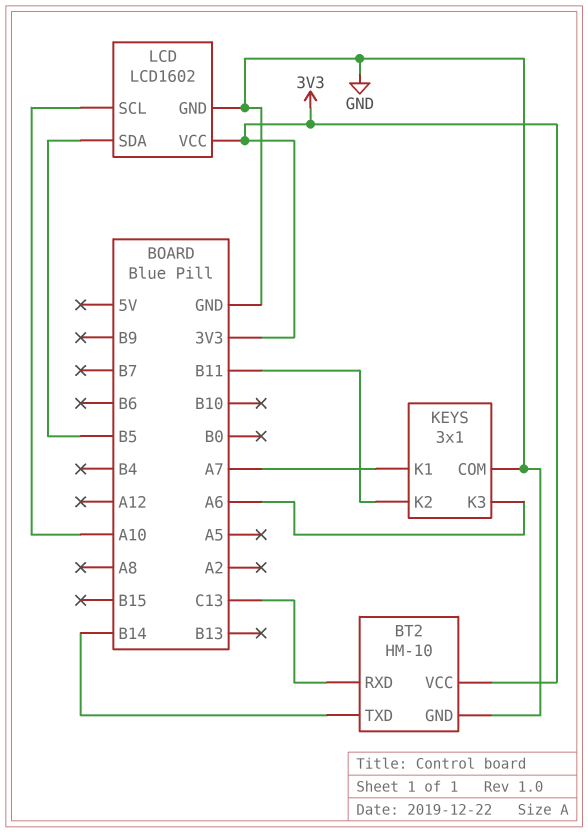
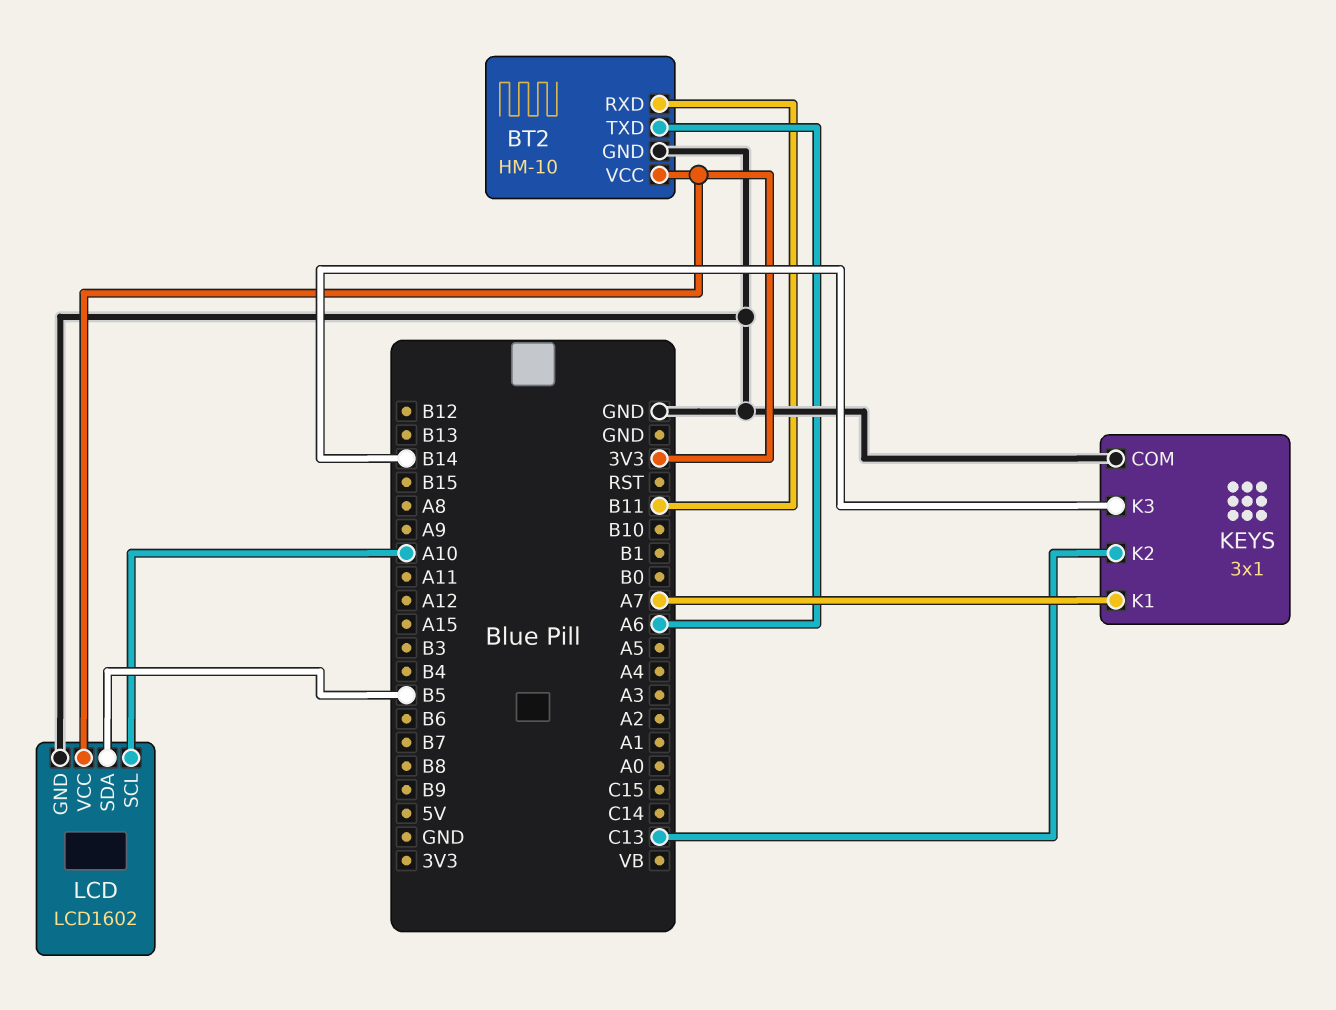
BT2 pin RXD: C13 -> B11
BT2 pin TXD: B14 -> A6
KEYS pin K2: B11 -> C13
KEYS pin K3: A6 -> B14

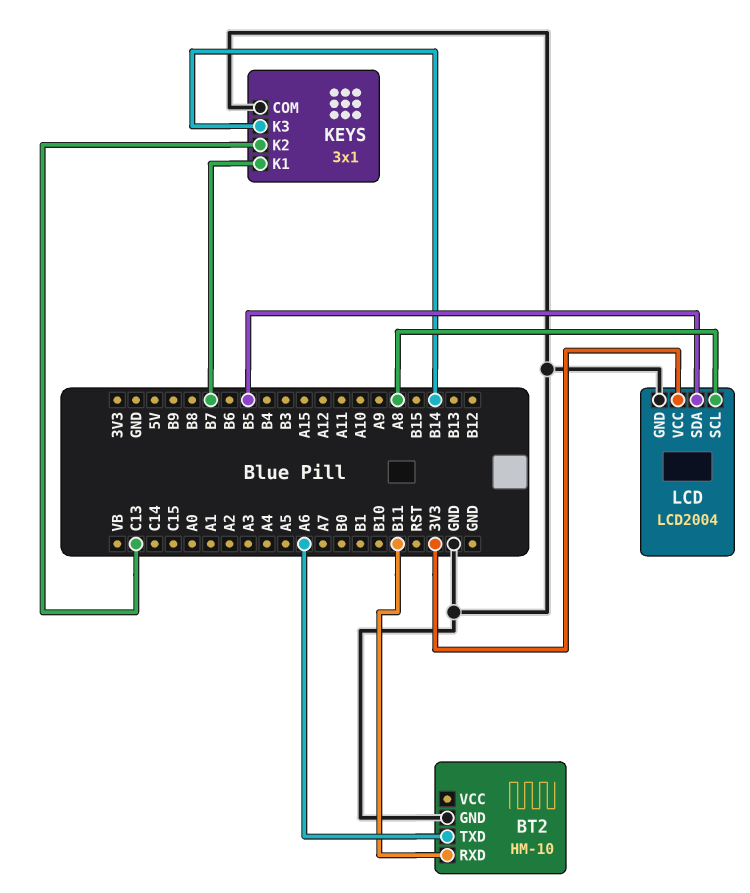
BT2 pin VCC: 3V3 -> none
KEYS pin K1: A7 -> B7
LCD: LCD1602 -> LCD2004
LCD pin SCL: A10 -> A8

